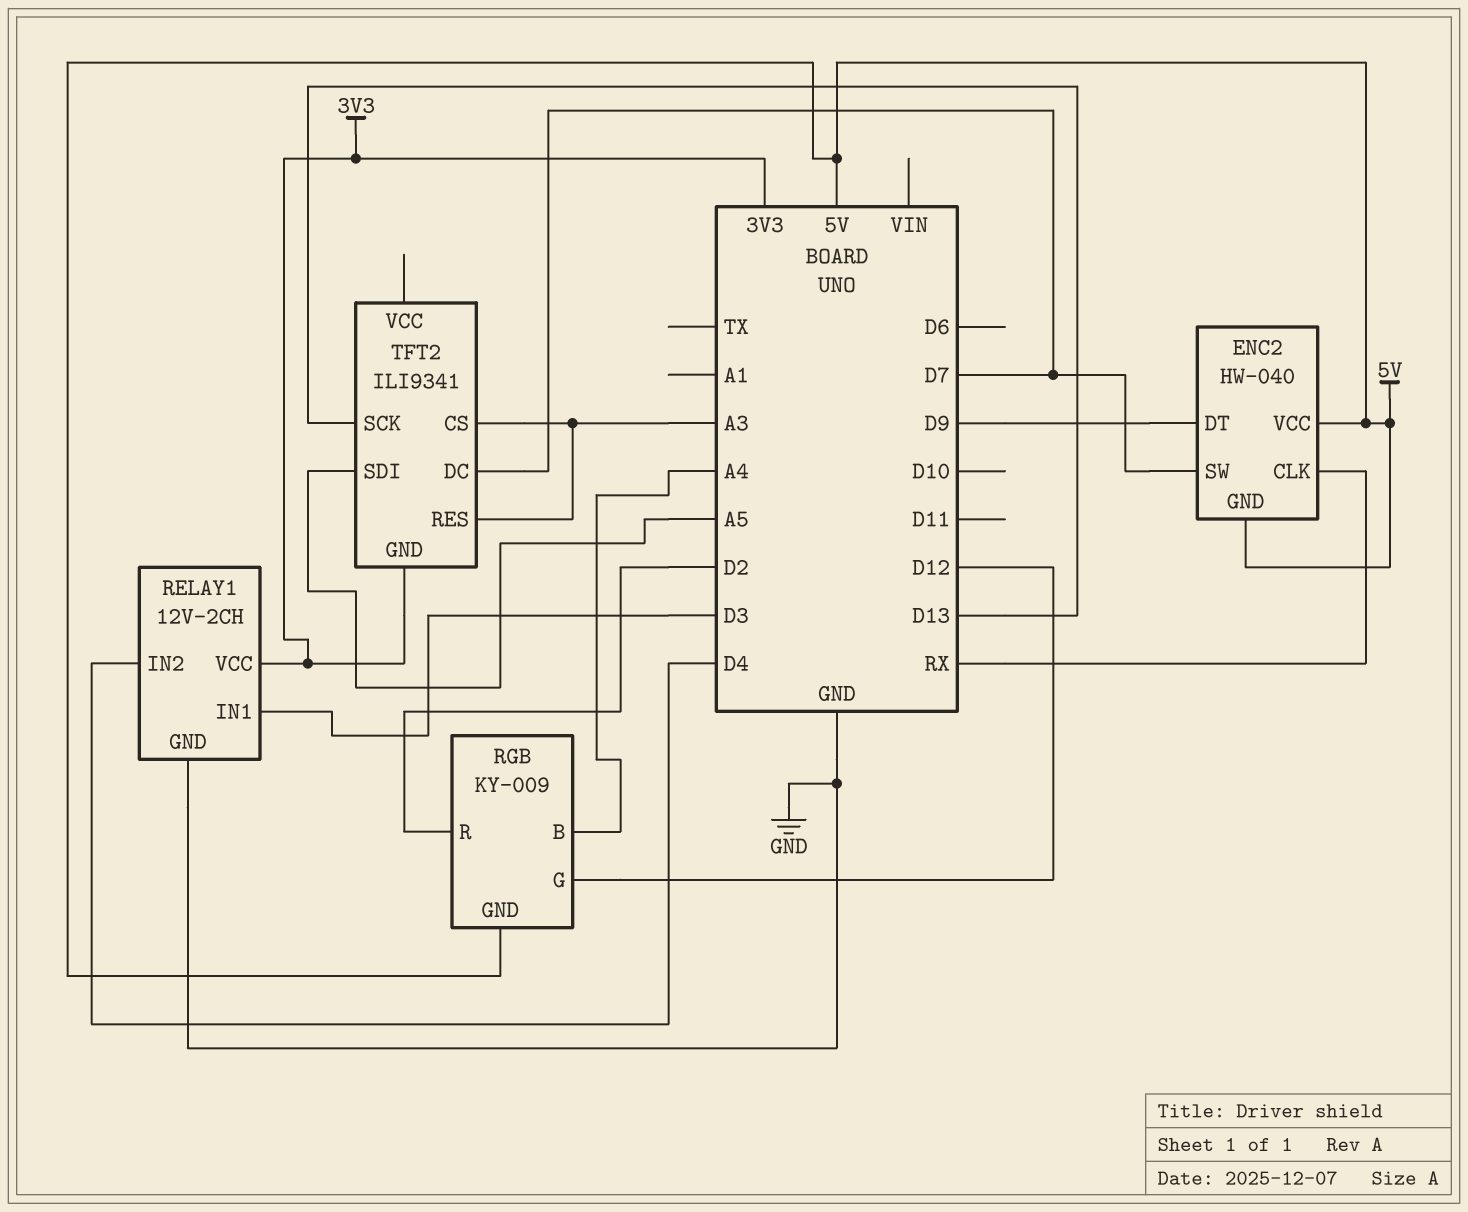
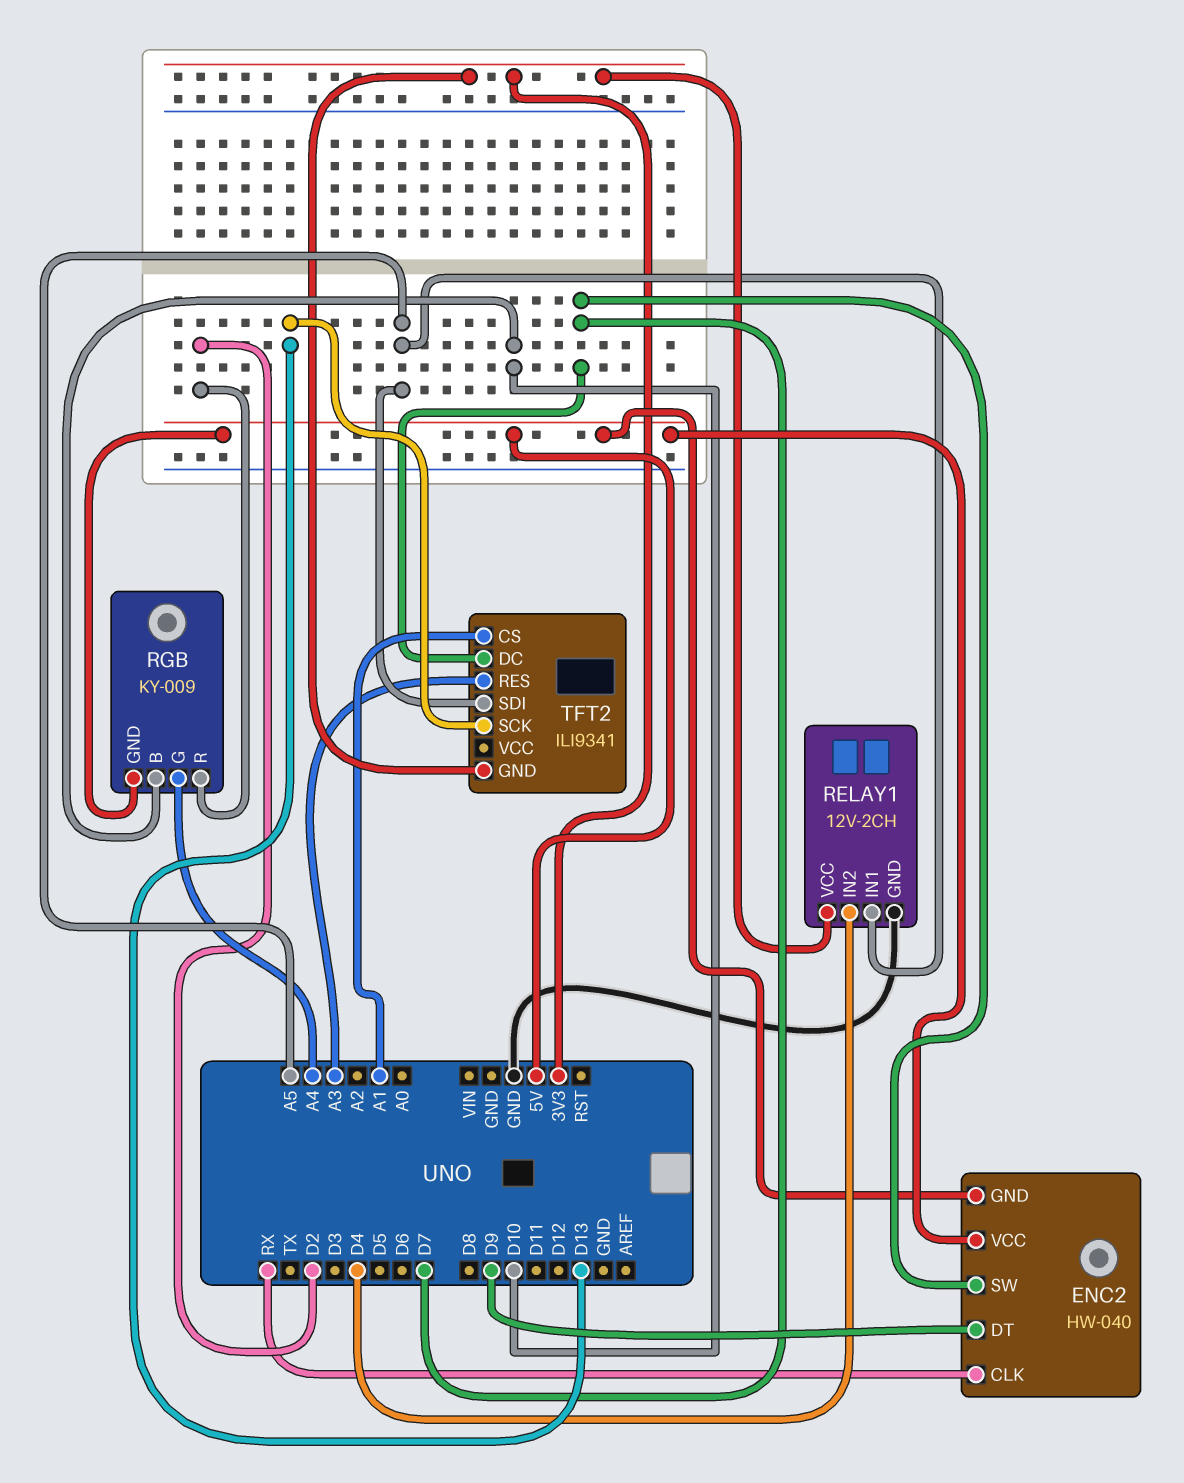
RELAY1 pin IN1: D3 -> A5
RGB pin B: A4 -> D10
RGB pin G: D12 -> A4
TFT2 pin CS: A3 -> A1

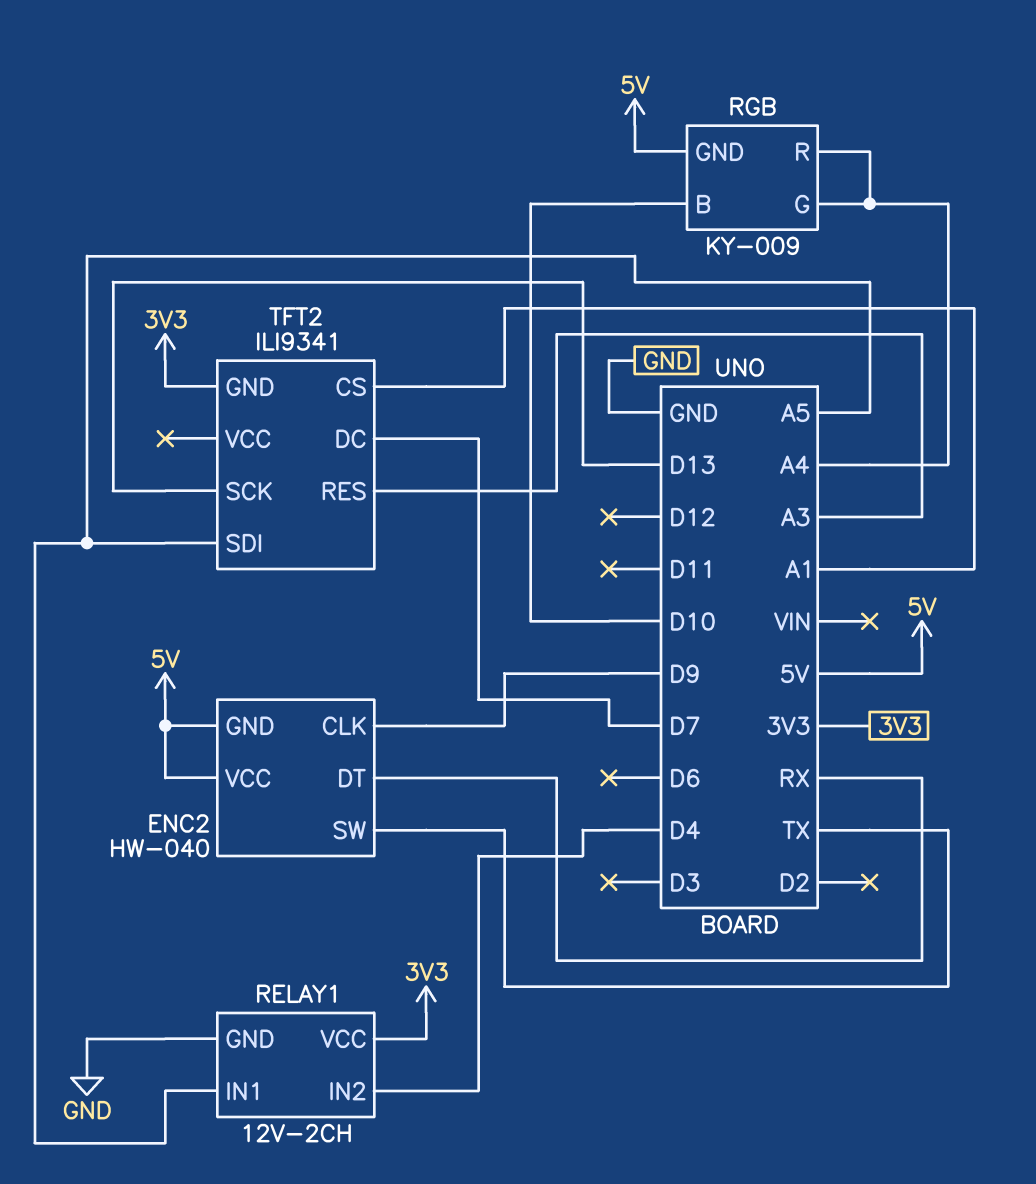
ENC2 pin CLK: RX -> D9
ENC2 pin DT: D9 -> RX
ENC2 pin SW: D7 -> TX
RGB pin R: D2 -> A4

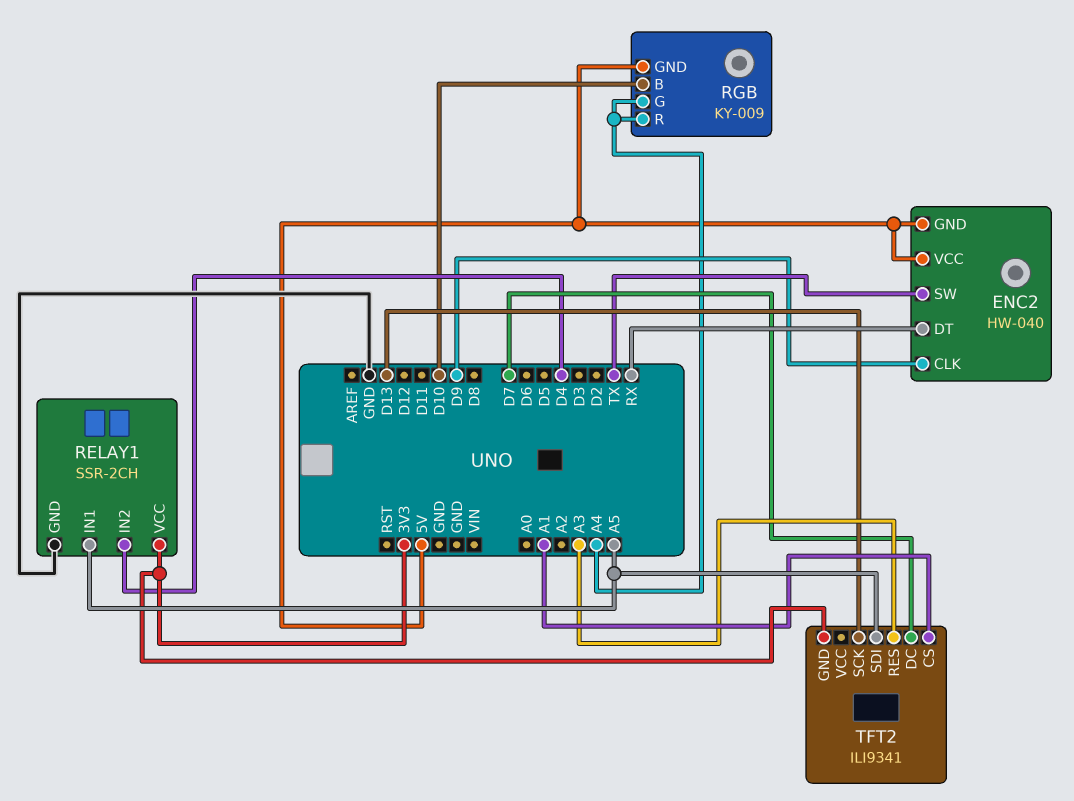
RELAY1: 12V-2CH -> SSR-2CH

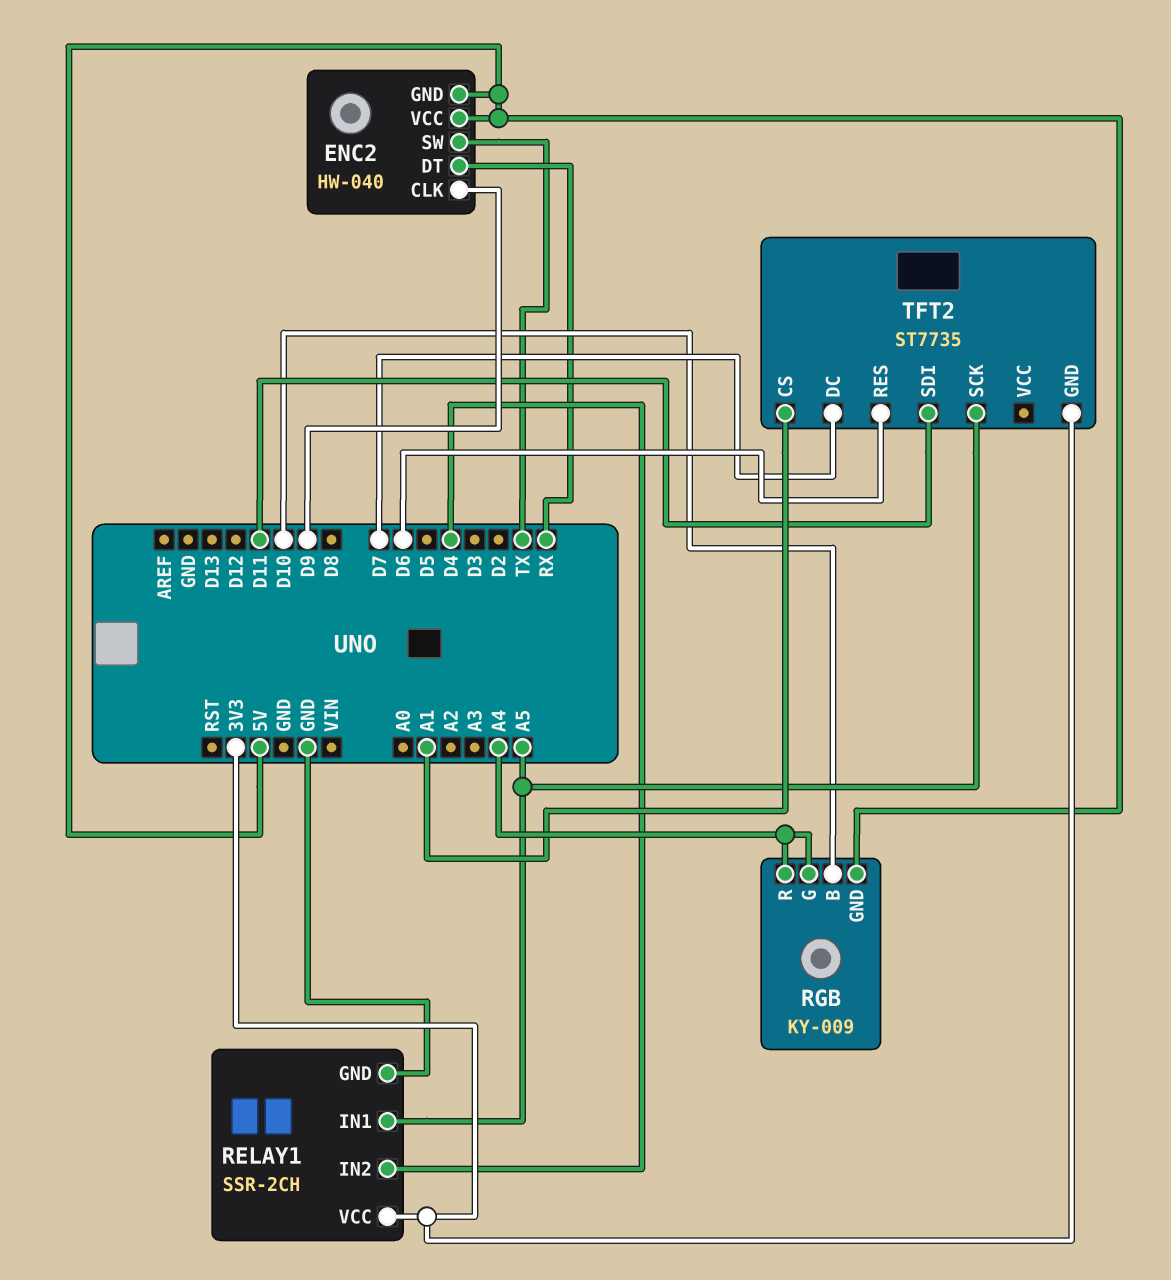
TFT2: ILI9341 -> ST7735
TFT2 pin RES: A3 -> D6
TFT2 pin SCK: D13 -> A5
TFT2 pin SDI: A5 -> D11

